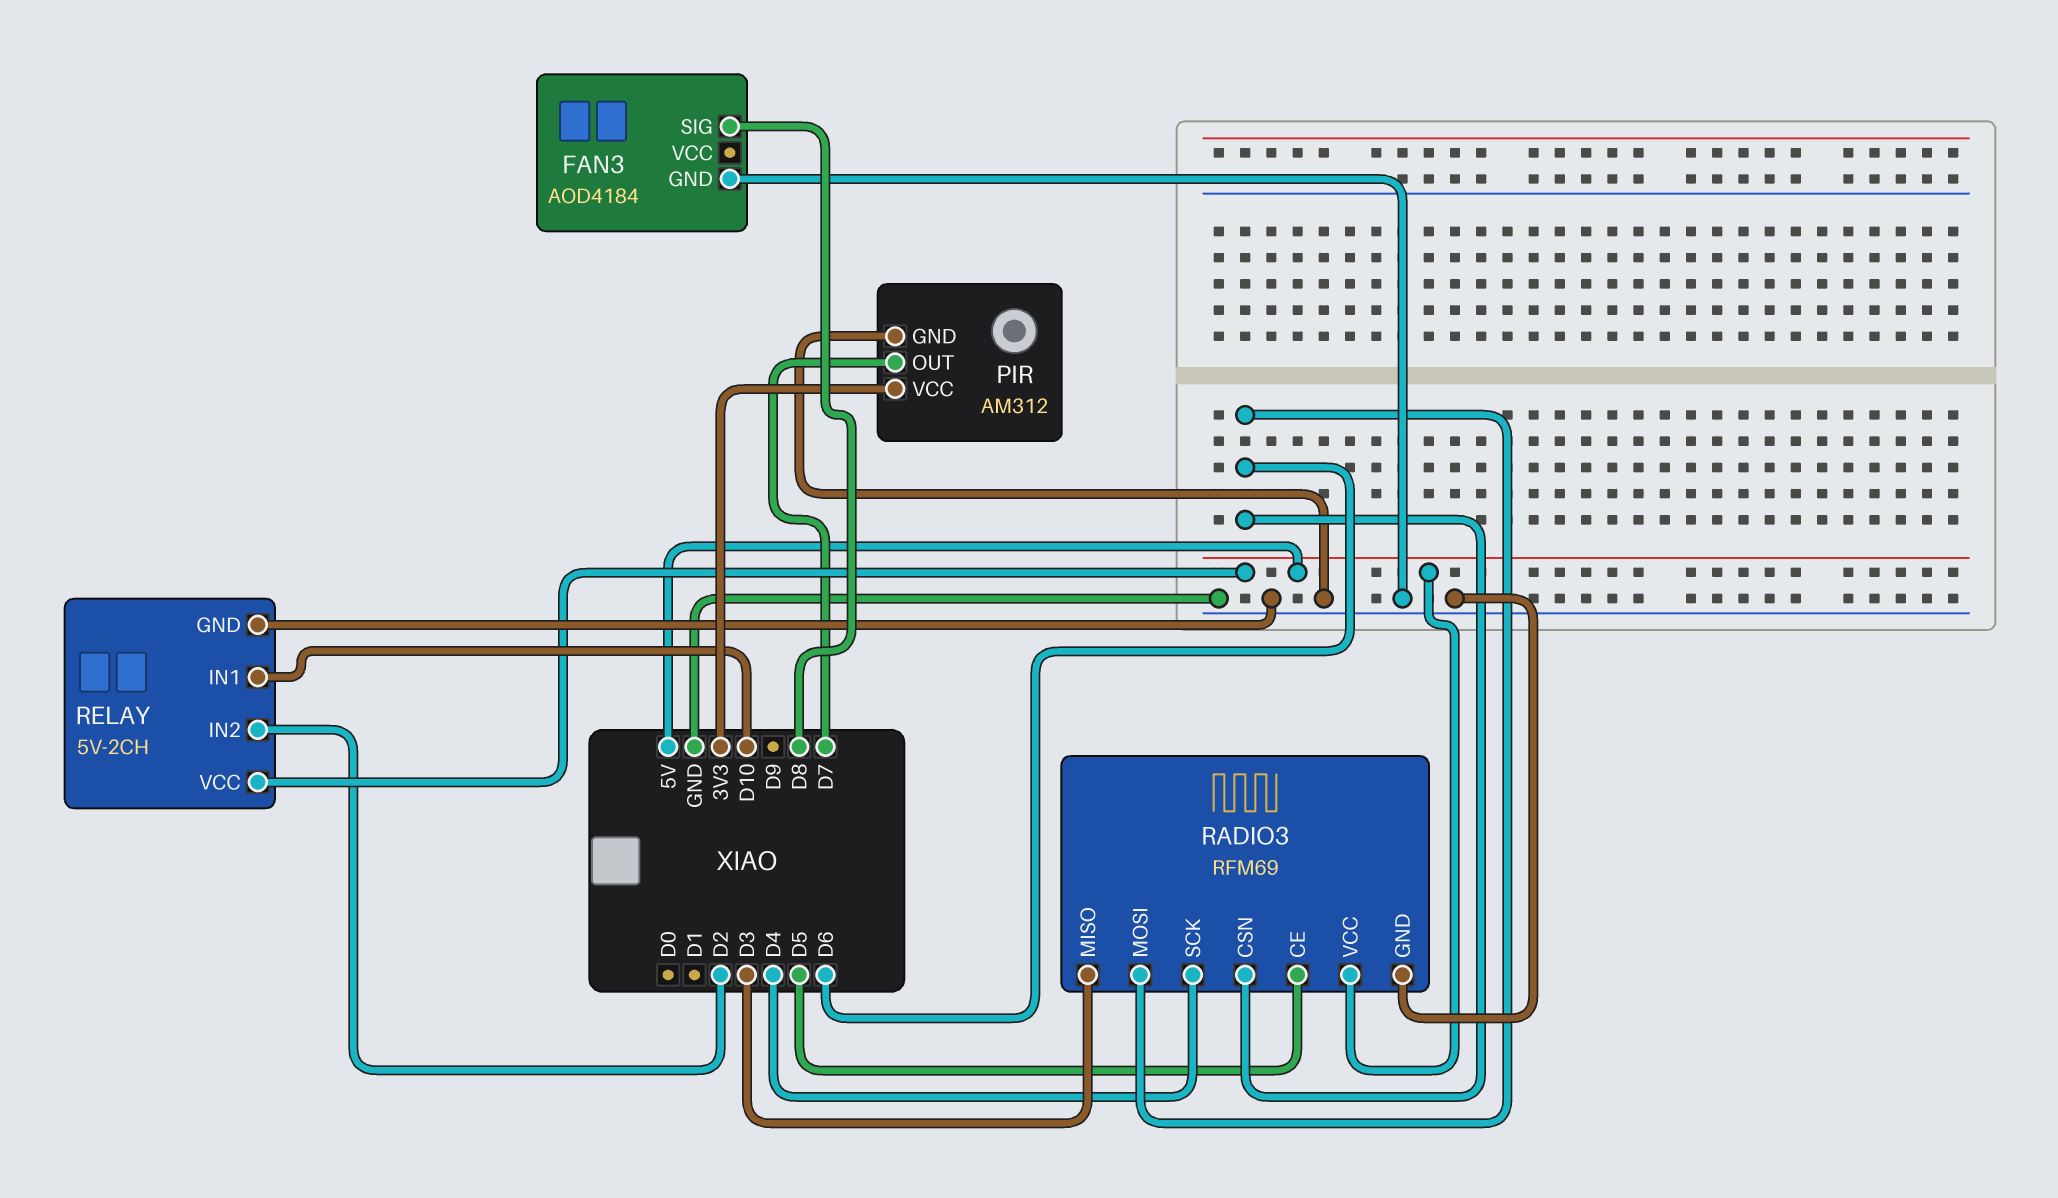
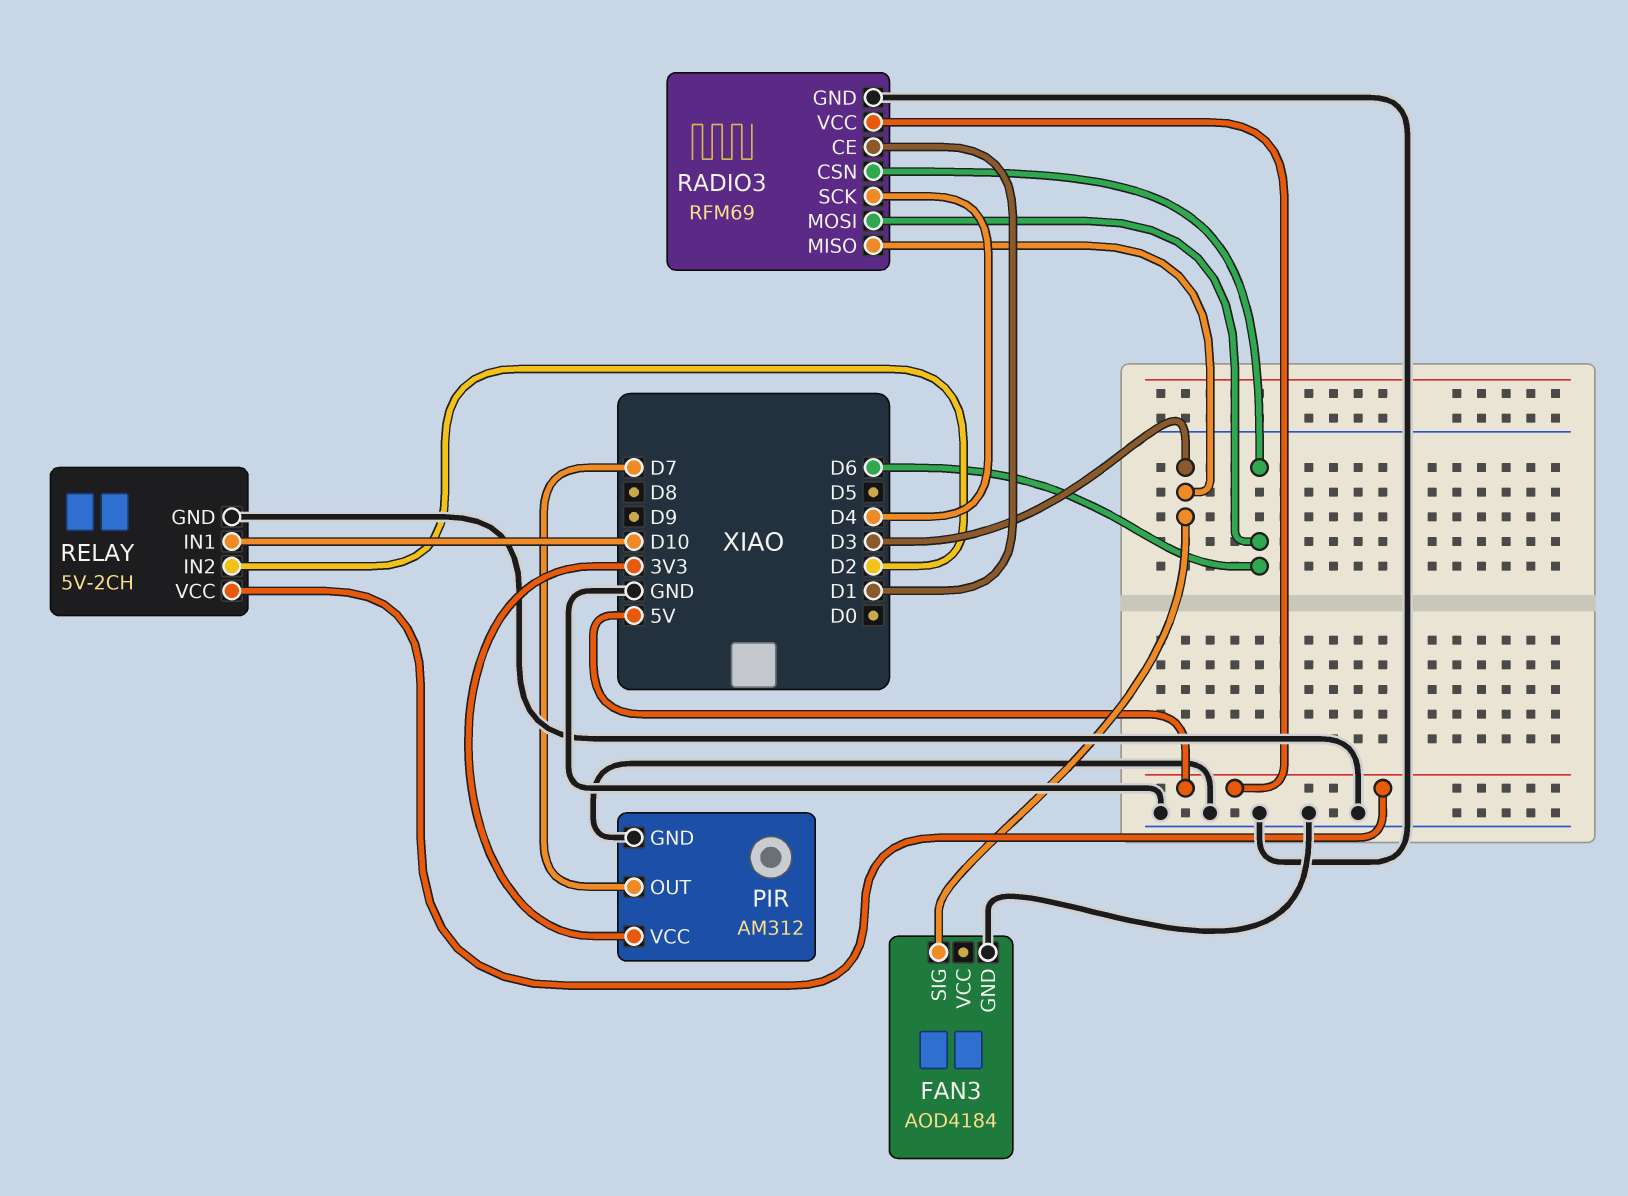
FAN3 pin SIG: D8 -> D3
RADIO3 pin CE: D5 -> D1

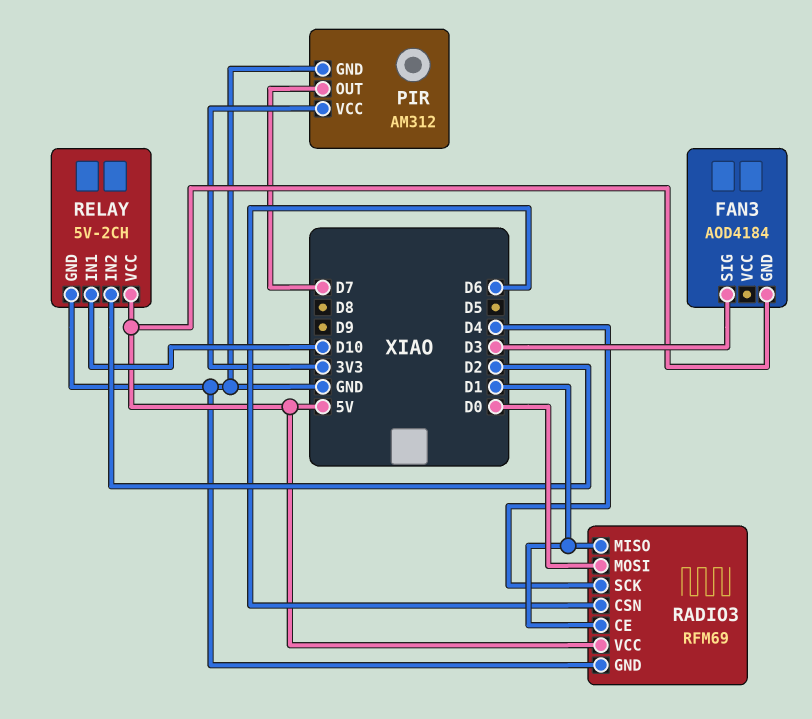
FAN3 pin GND: GND -> 5V
RADIO3 pin MISO: D3 -> D1
RADIO3 pin MOSI: D6 -> D0

